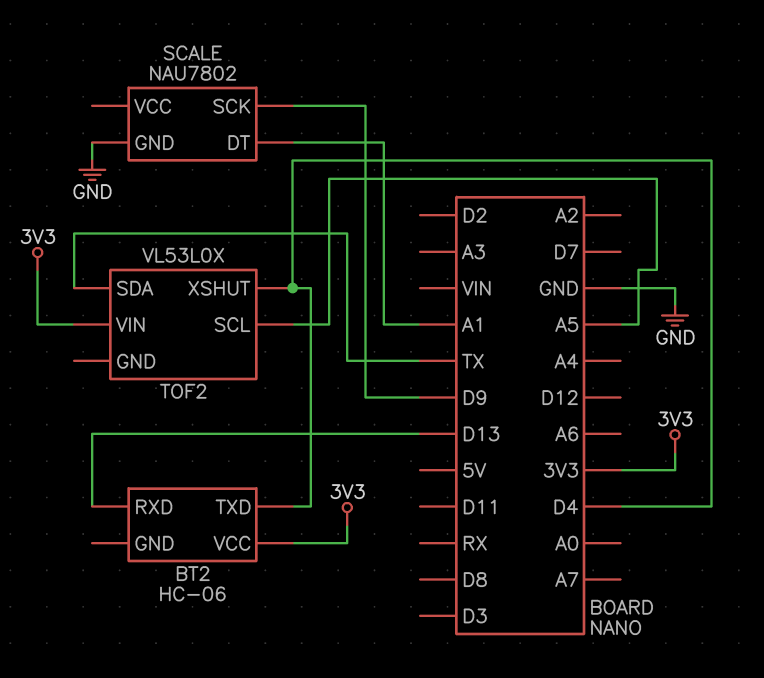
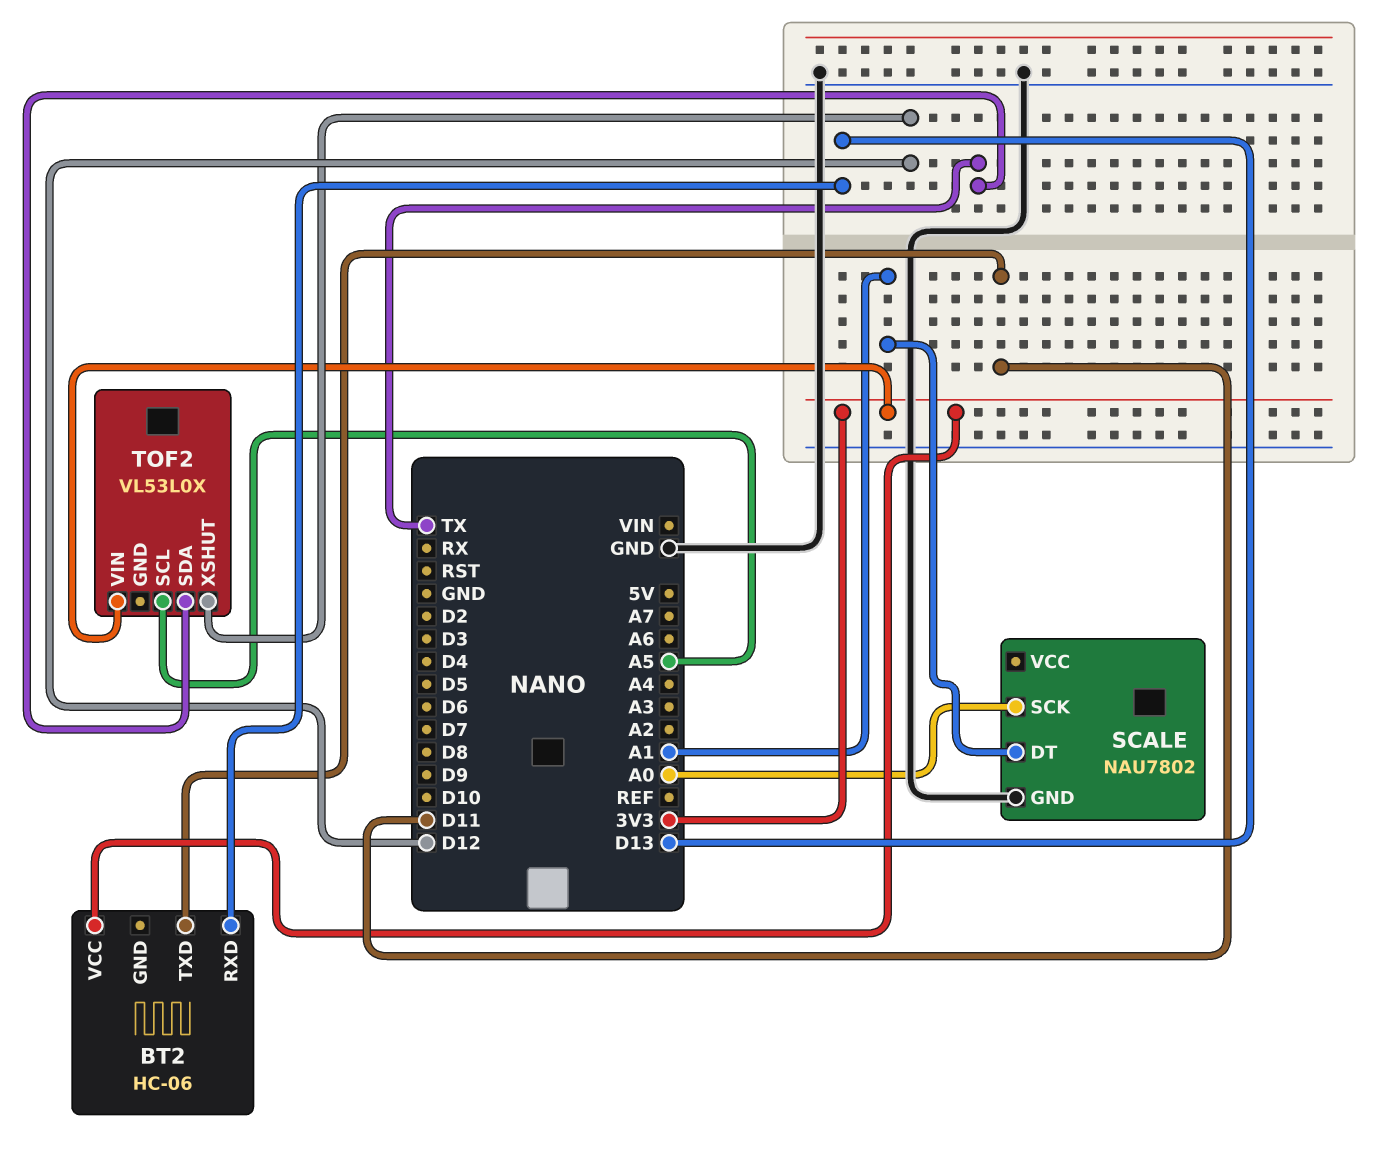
BT2 pin TXD: D4 -> D11
SCALE pin SCK: D9 -> A0
TOF2 pin XSHUT: D4 -> D12

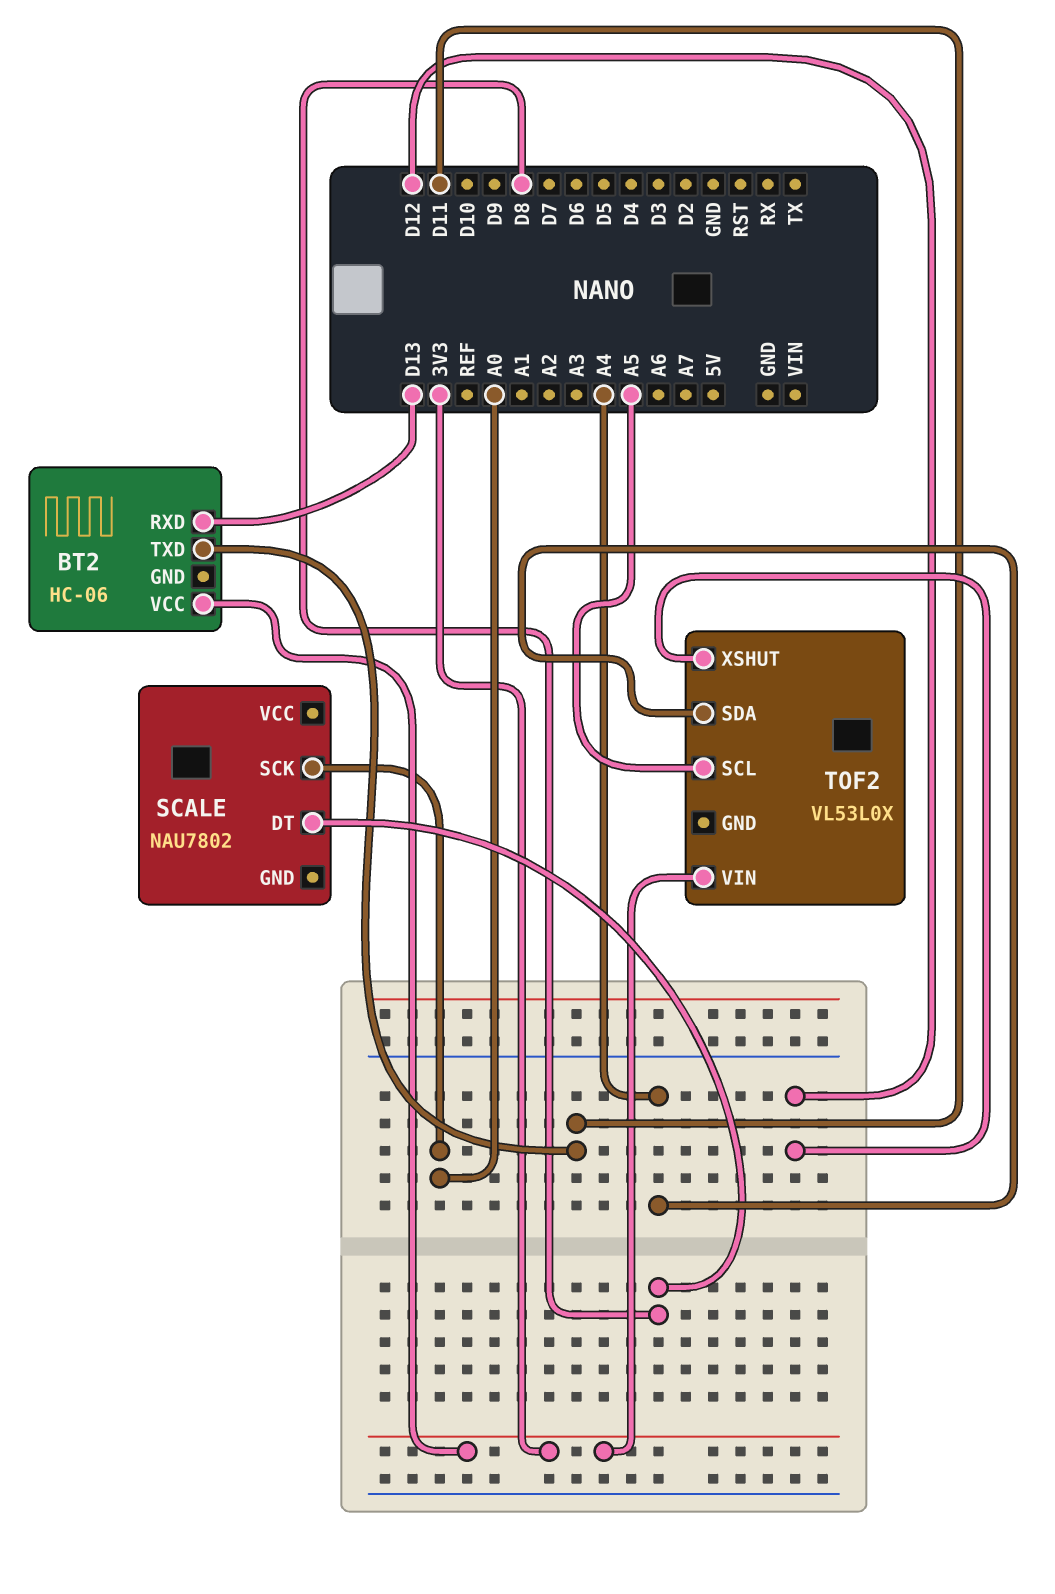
SCALE pin DT: A1 -> D8
SCALE pin GND: GND -> none
TOF2 pin SDA: TX -> A4

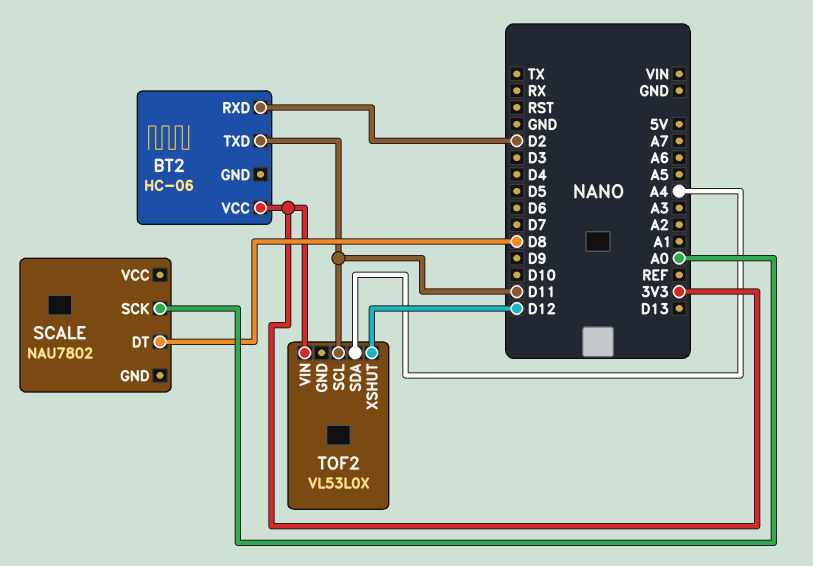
BT2 pin RXD: D13 -> D2
TOF2 pin SCL: A5 -> D11

